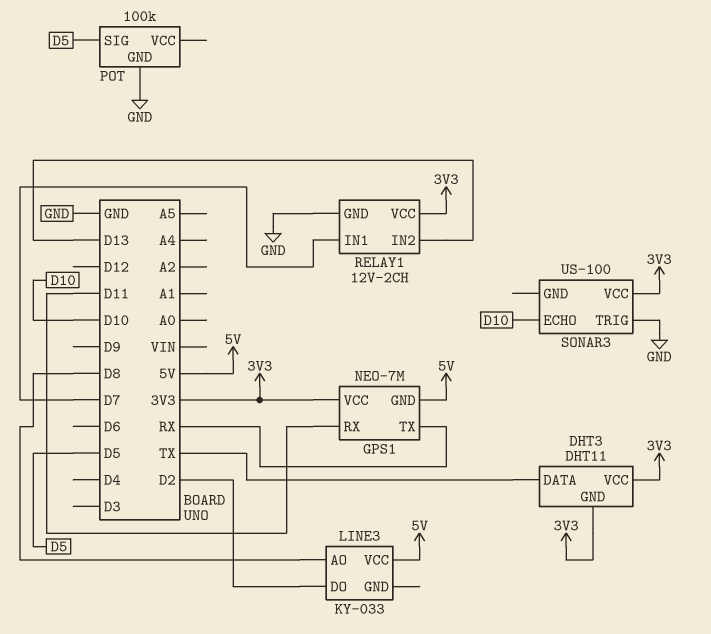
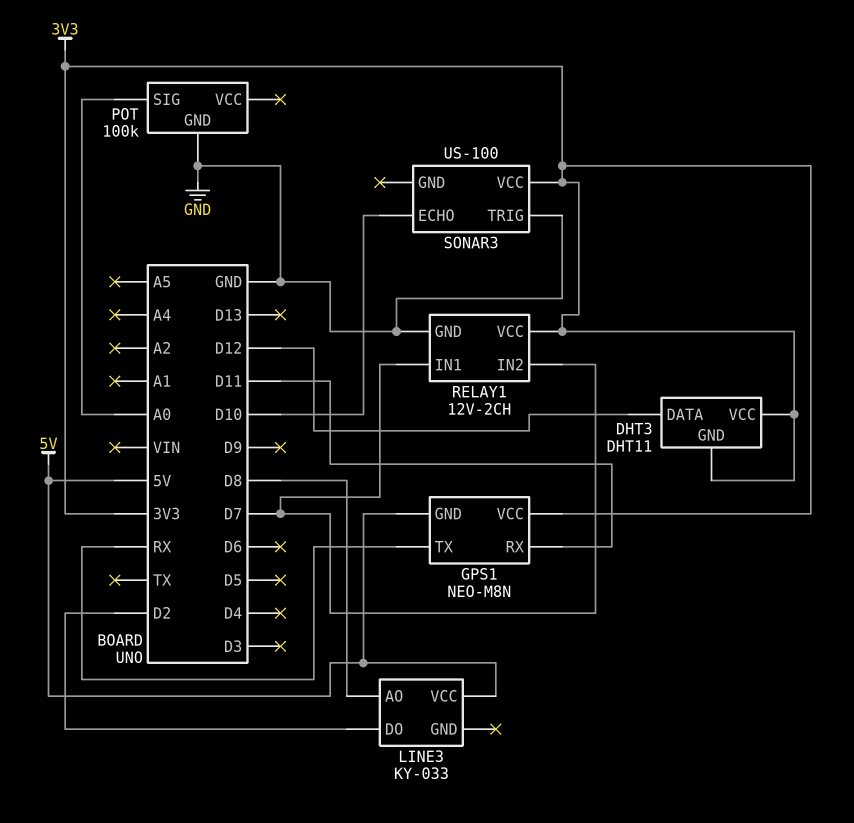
DHT3 pin DATA: TX -> D12
GPS1: NEO-7M -> NEO-M8N
POT pin SIG: D5 -> A0
RELAY1 pin IN2: D13 -> D7

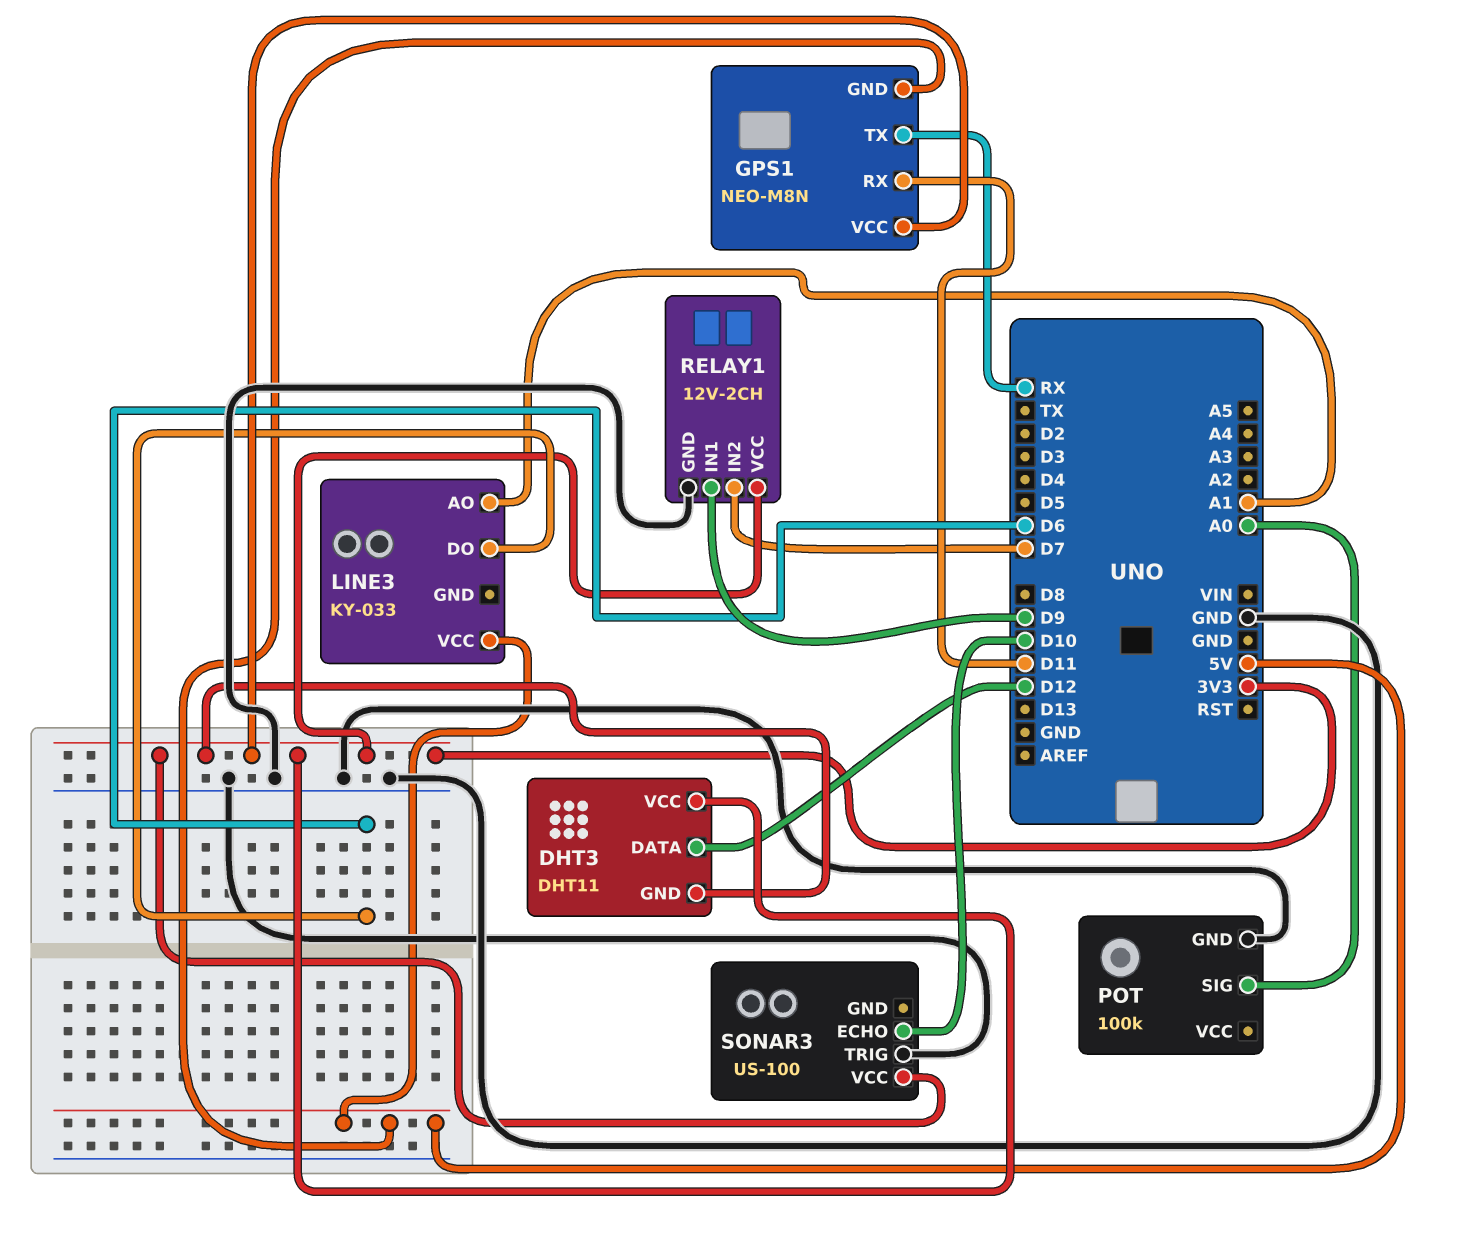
LINE3 pin AO: D8 -> A1
LINE3 pin DO: D2 -> D6
RELAY1 pin IN1: D7 -> D9

